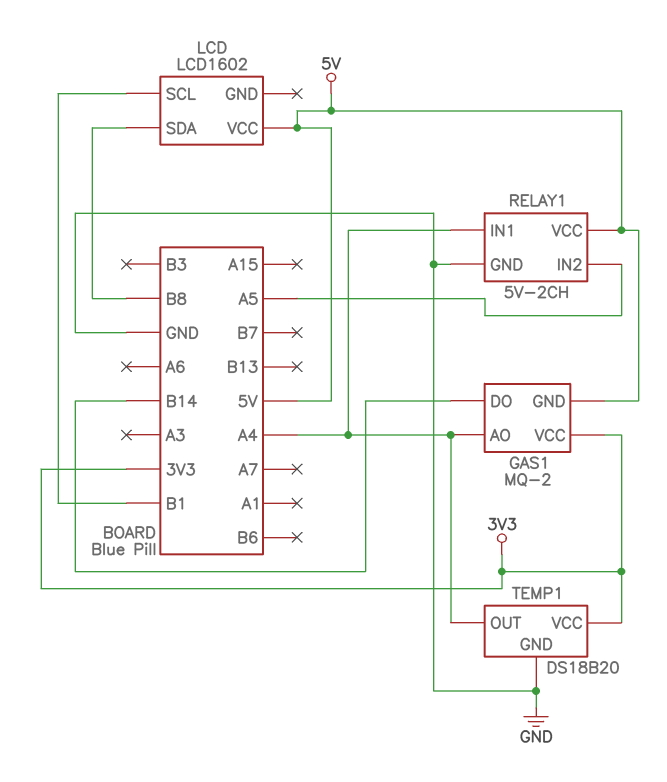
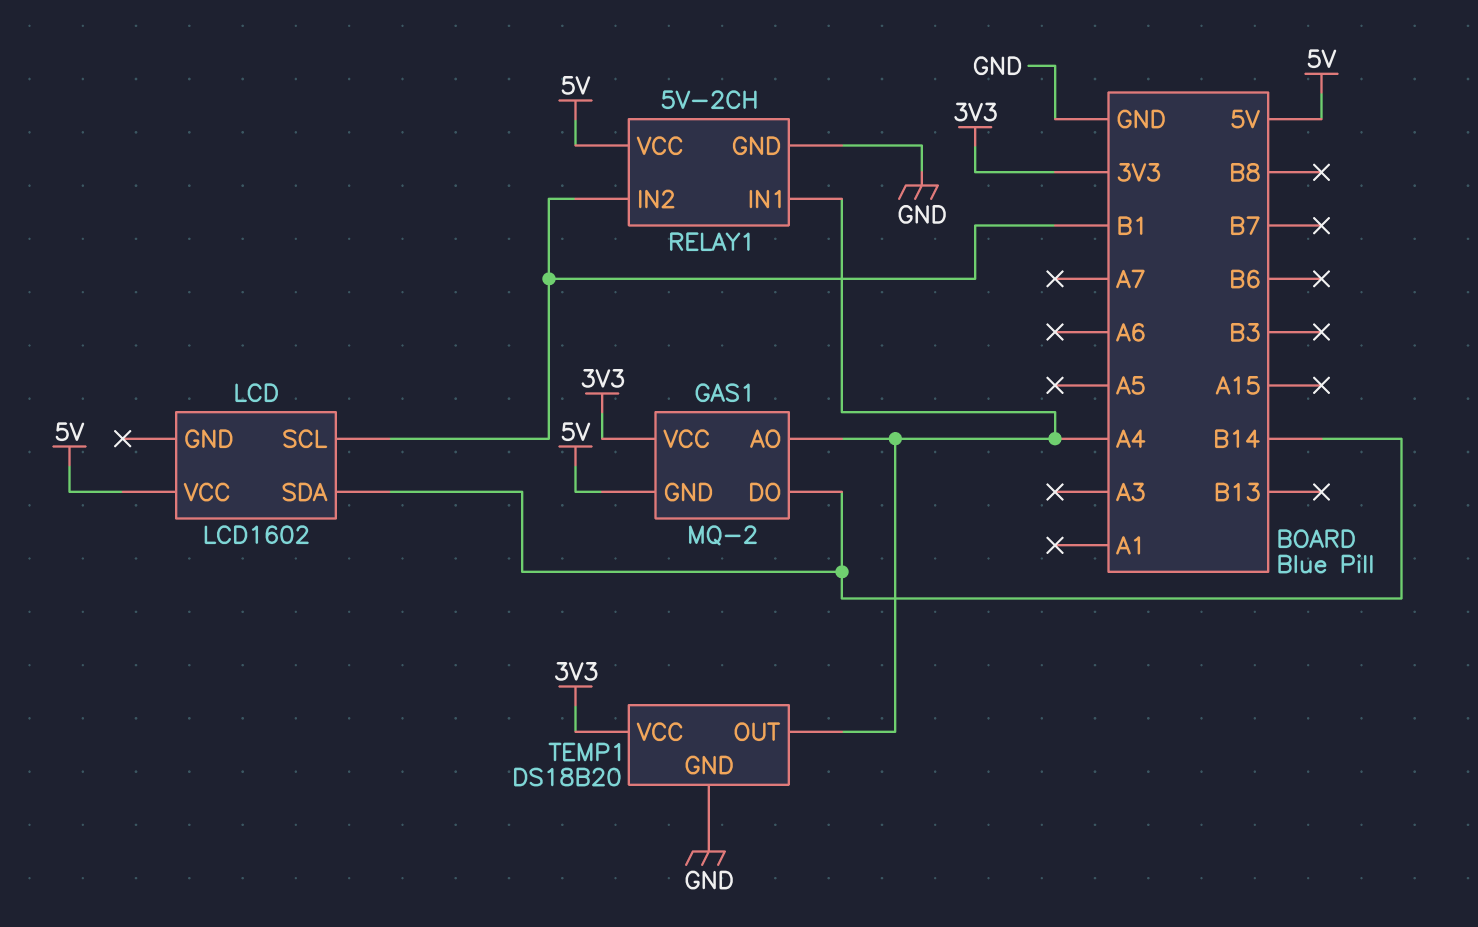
LCD pin SDA: B8 -> B14
RELAY1 pin IN2: A5 -> B1

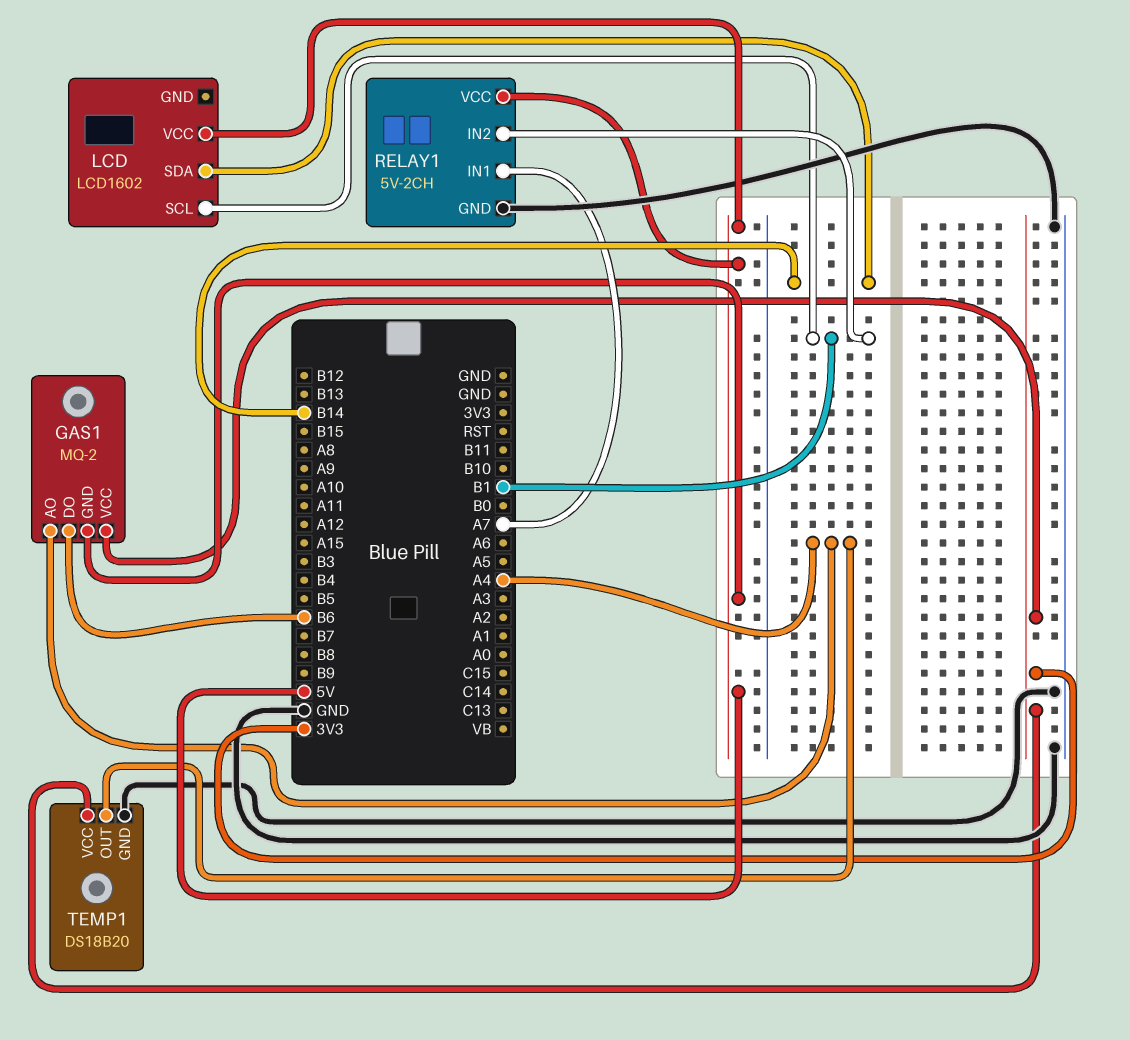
GAS1 pin DO: B14 -> B6
RELAY1 pin IN1: A4 -> A7

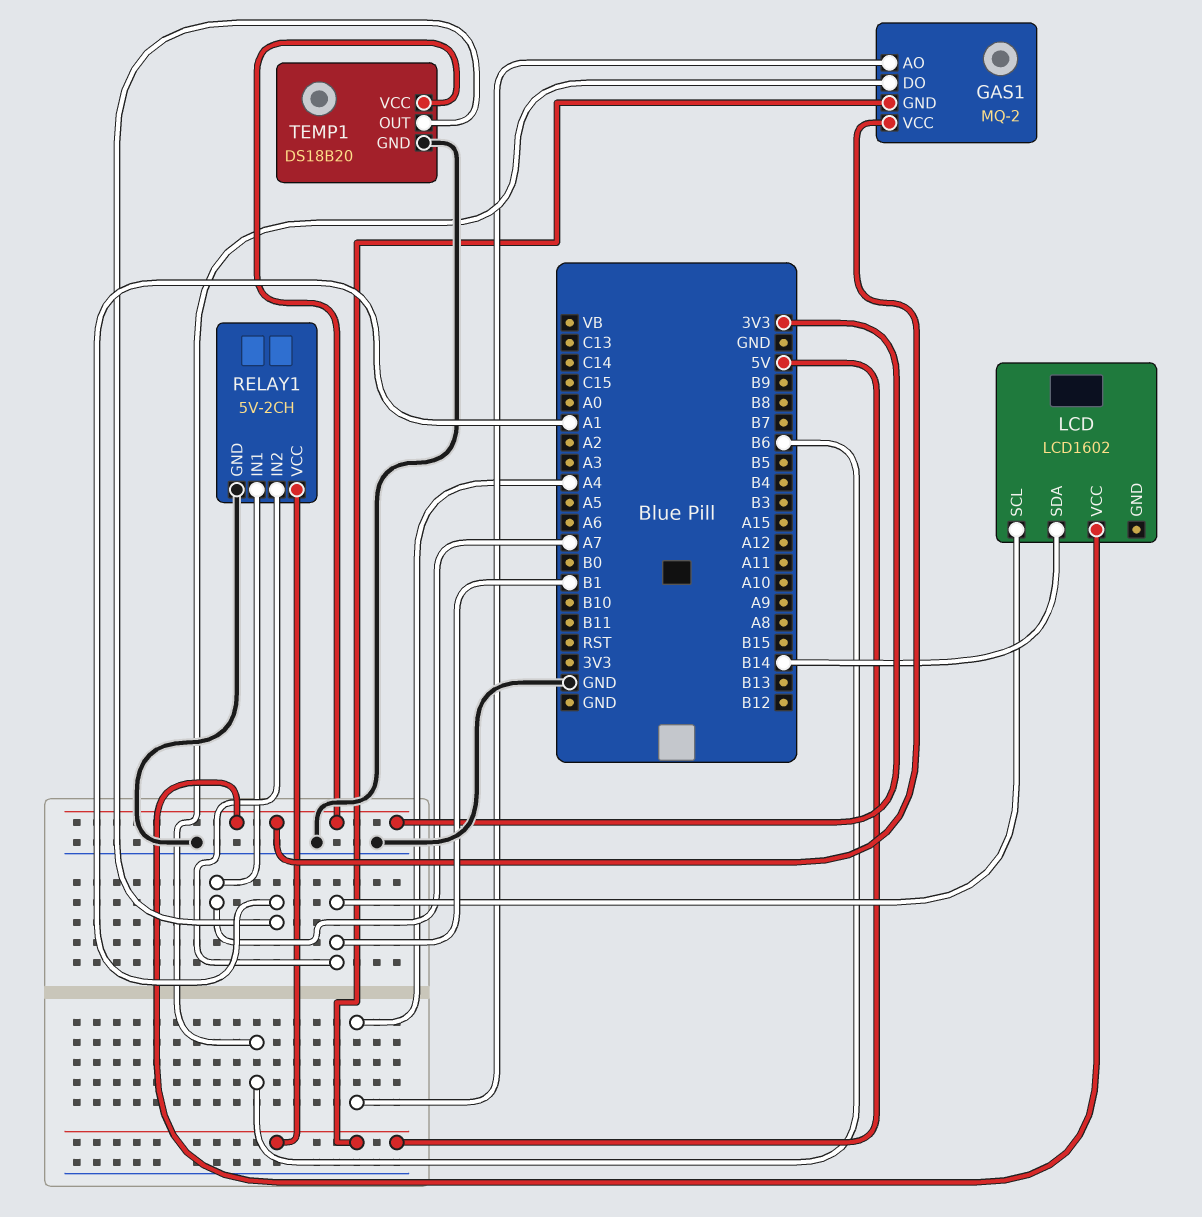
LCD pin VCC: 5V -> 3V3
TEMP1 pin OUT: A4 -> A1

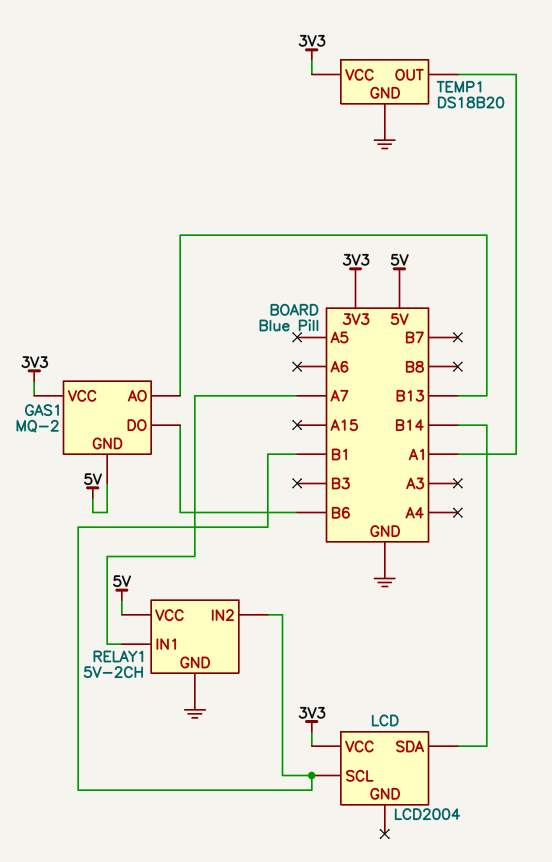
GAS1 pin AO: A4 -> B13
LCD: LCD1602 -> LCD2004

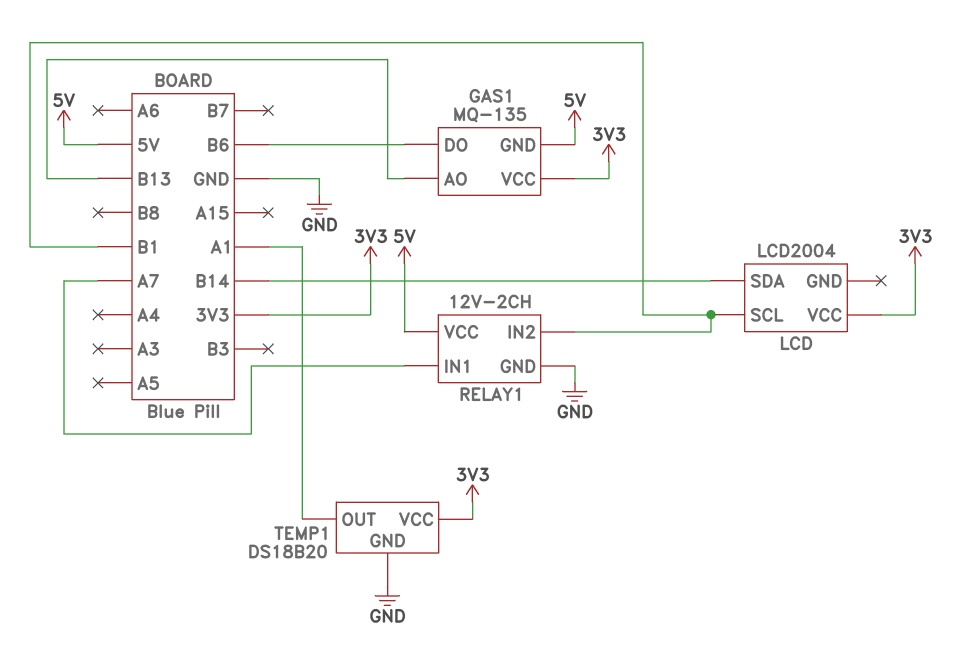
GAS1: MQ-2 -> MQ-135
RELAY1: 5V-2CH -> 12V-2CH

